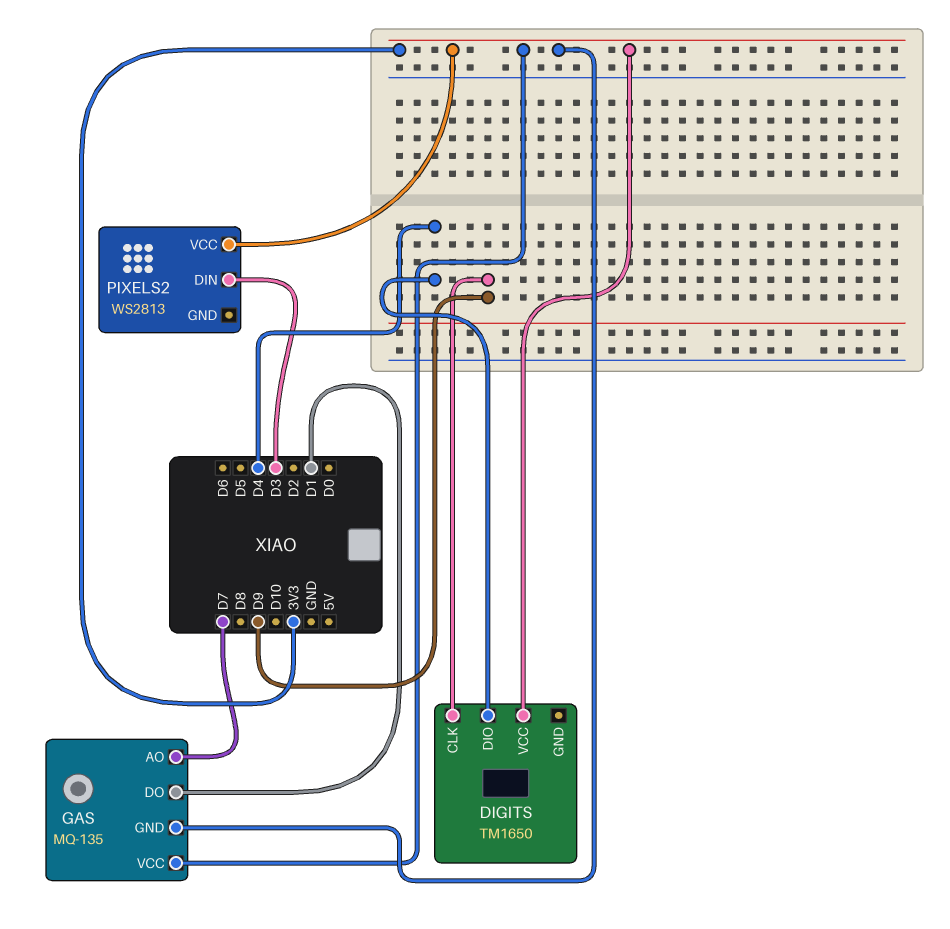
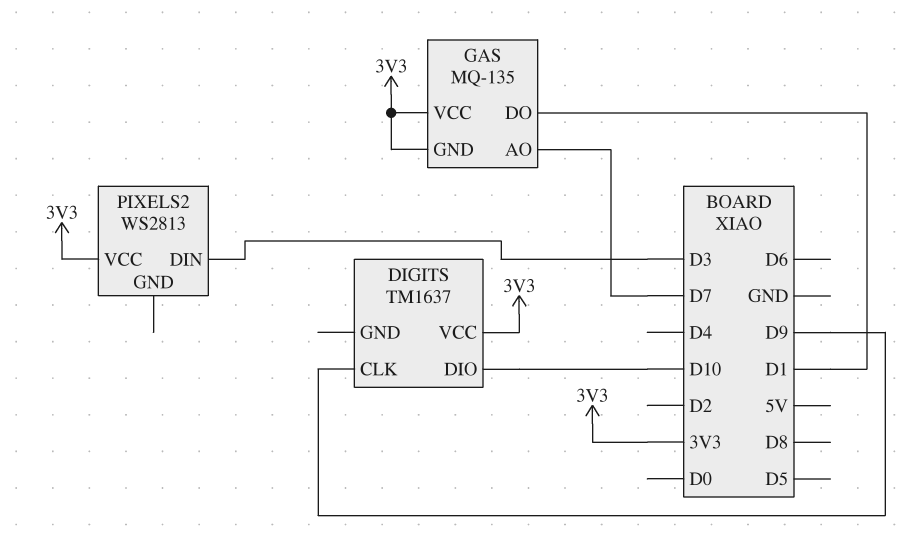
DIGITS: TM1650 -> TM1637
DIGITS pin DIO: D4 -> D10

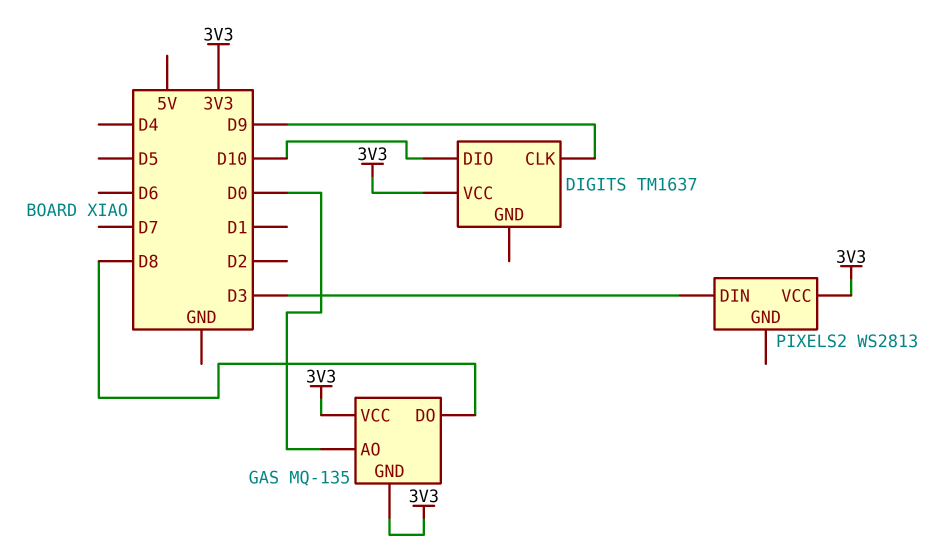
GAS pin AO: D7 -> D0
GAS pin DO: D1 -> D8

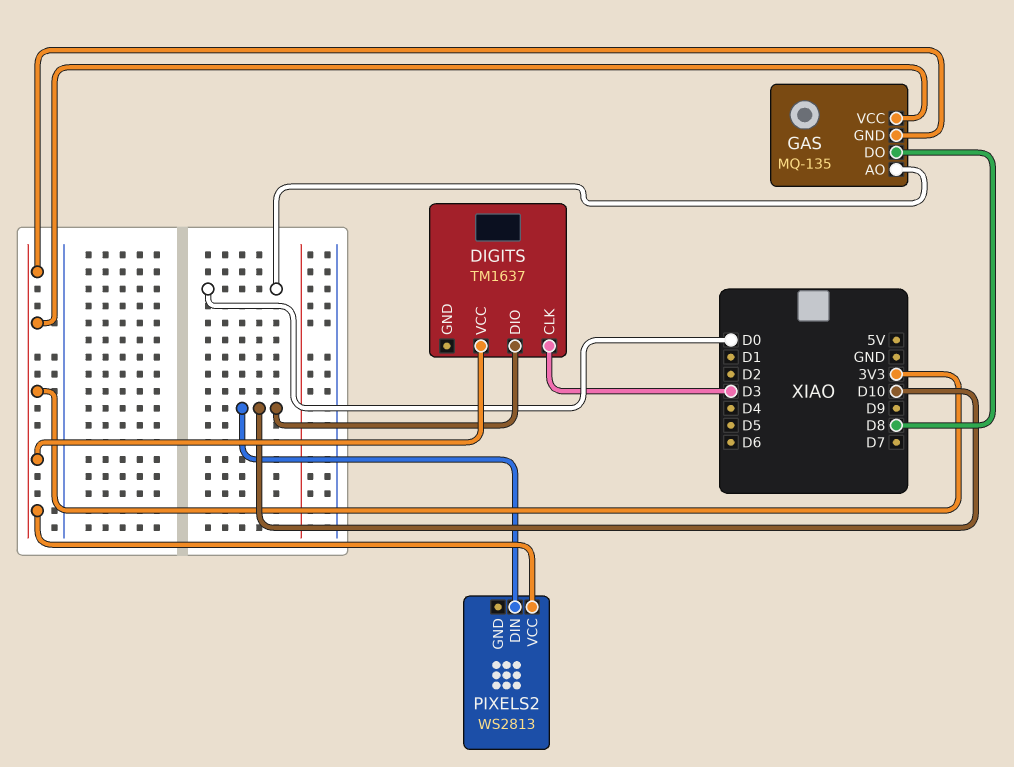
DIGITS pin CLK: D9 -> D3
PIXELS2 pin DIN: D3 -> D10

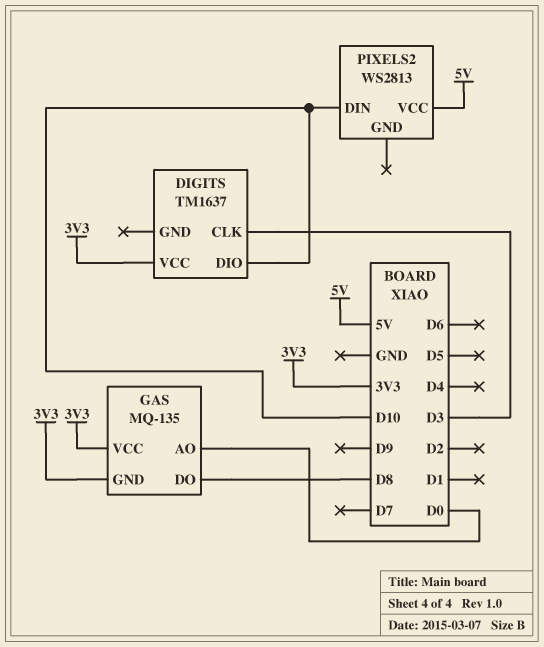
PIXELS2 pin VCC: 3V3 -> 5V

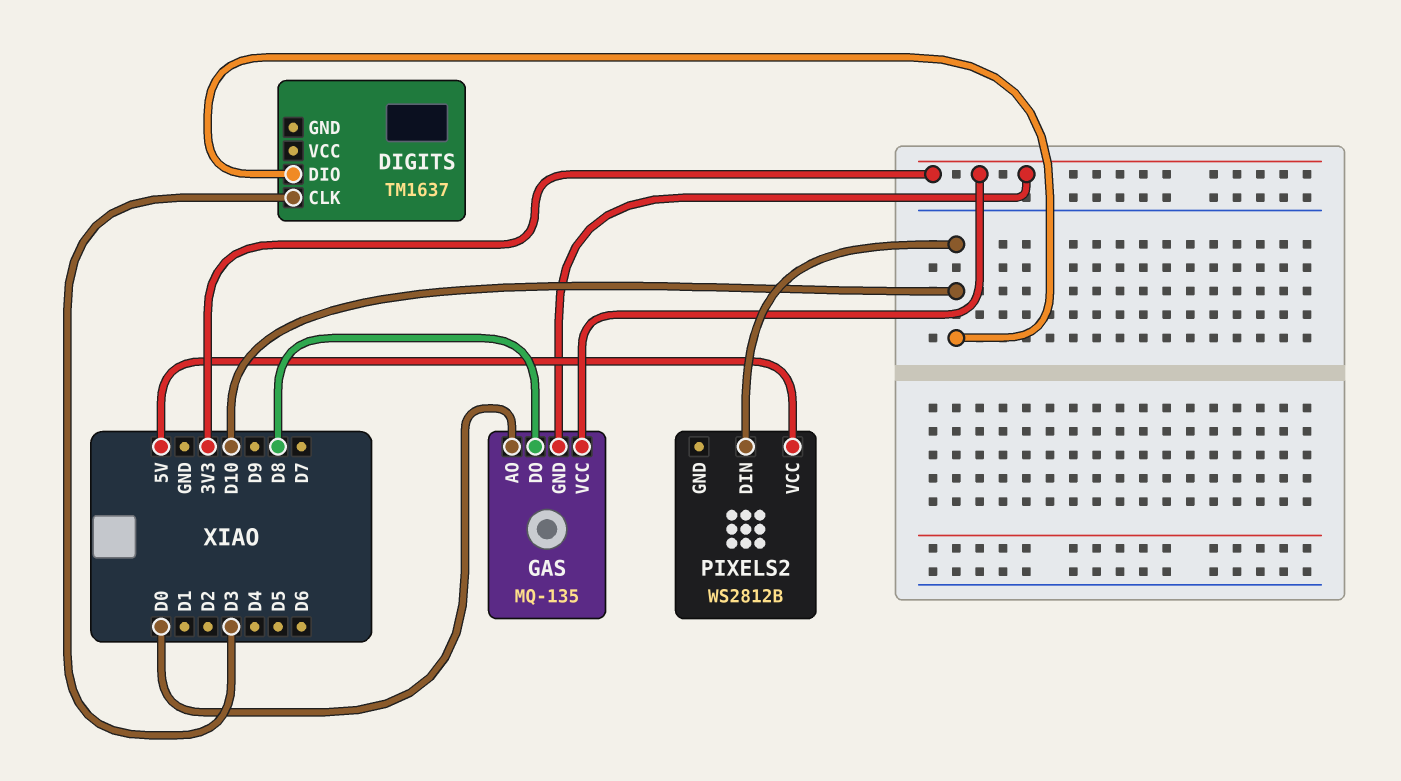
DIGITS pin VCC: 3V3 -> none
PIXELS2: WS2813 -> WS2812B

